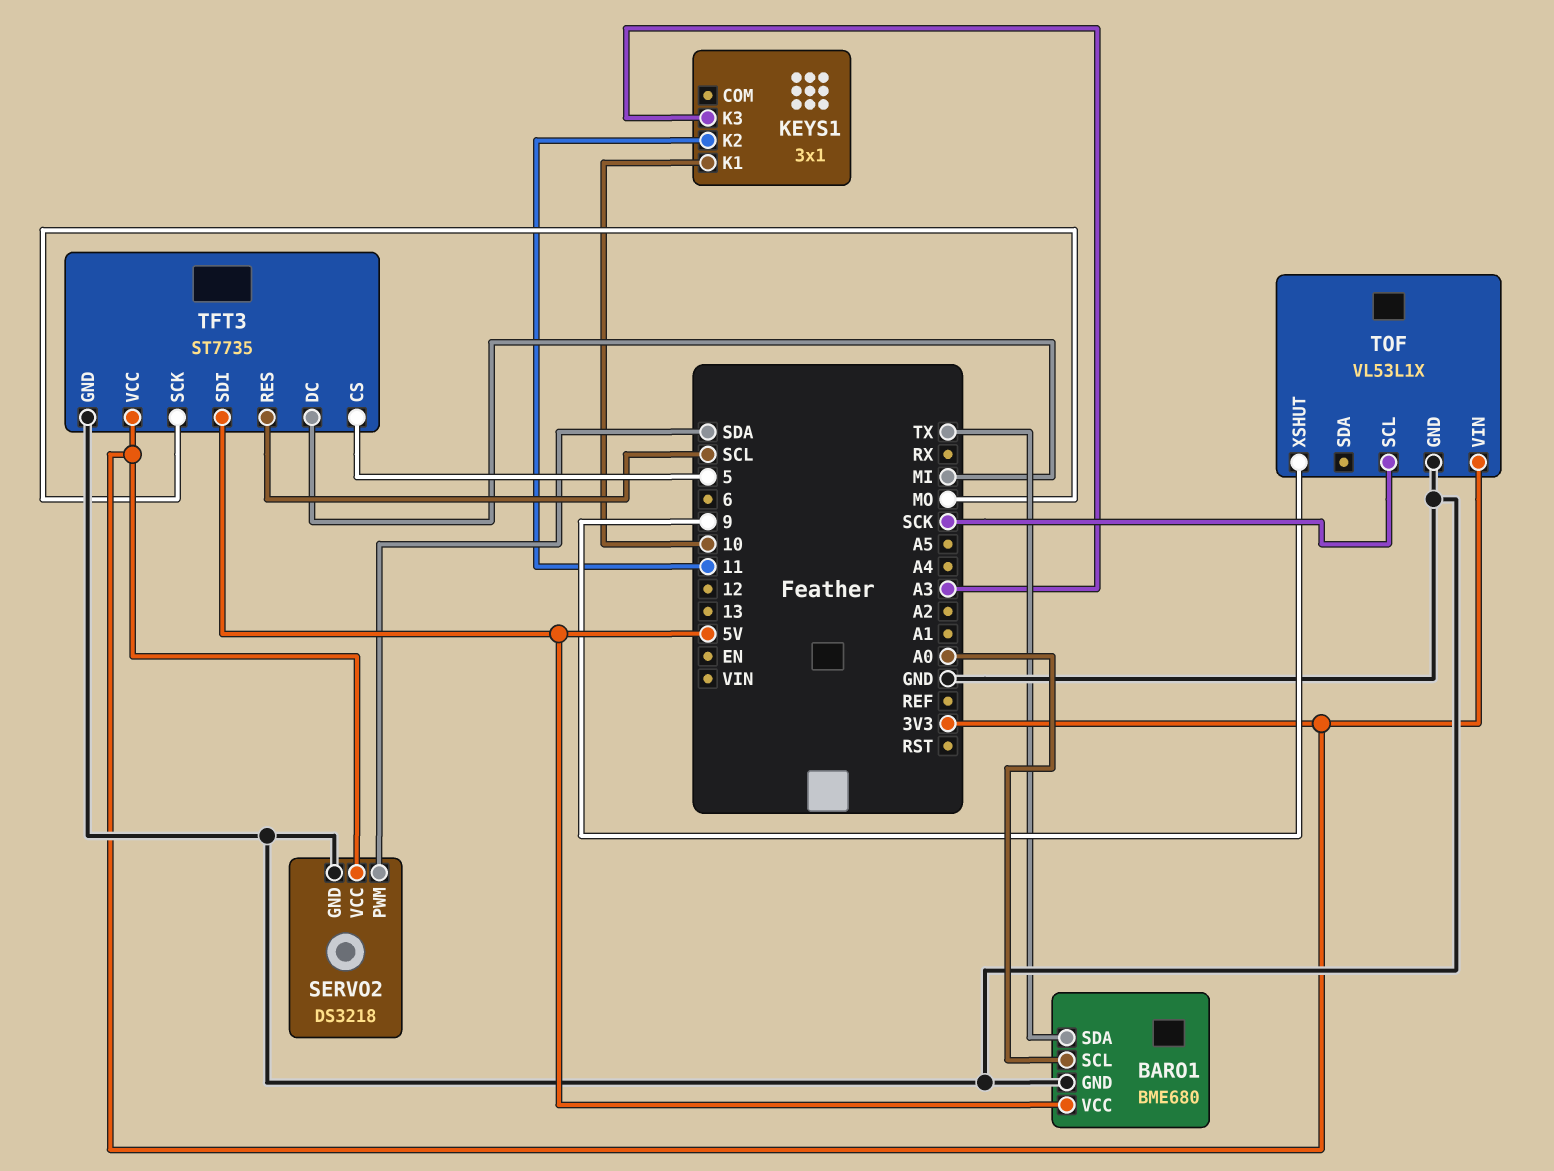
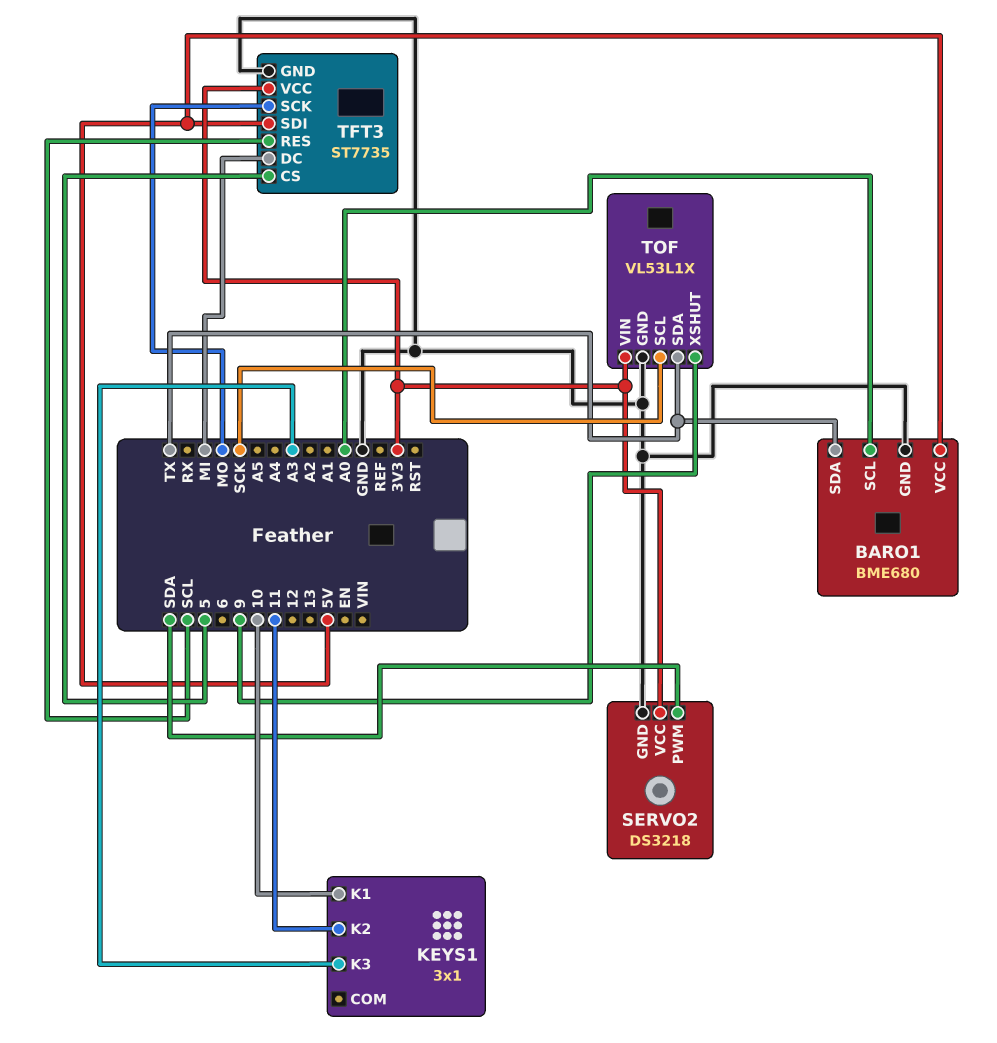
TOF pin SDA: none -> TX

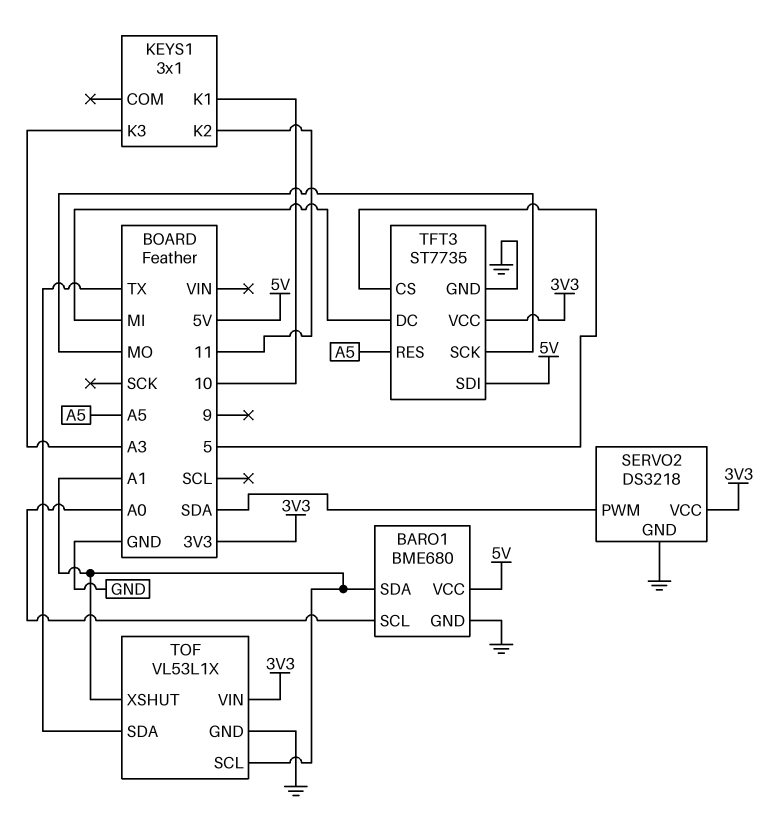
BARO1 pin SDA: TX -> A1
TFT3 pin RES: SCL -> A5
TOF pin SCL: SCK -> A1
TOF pin XSHUT: 9 -> A1

